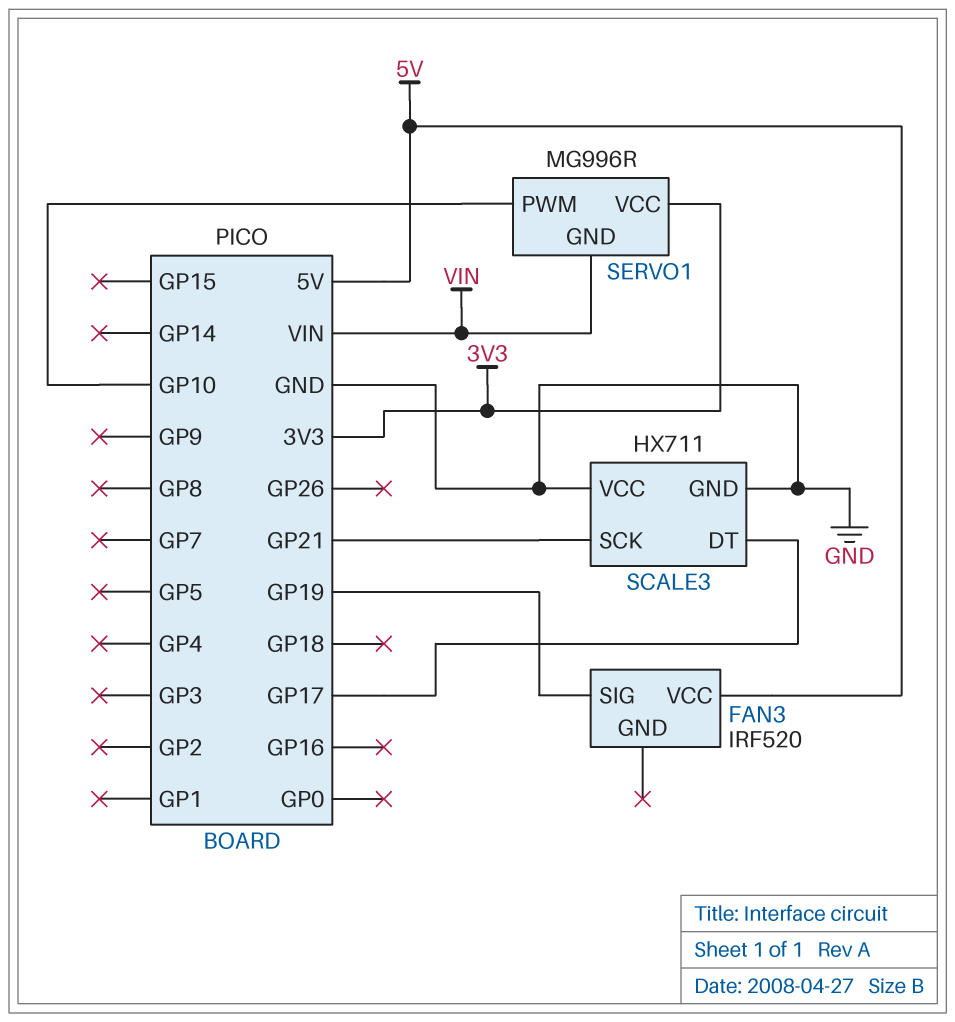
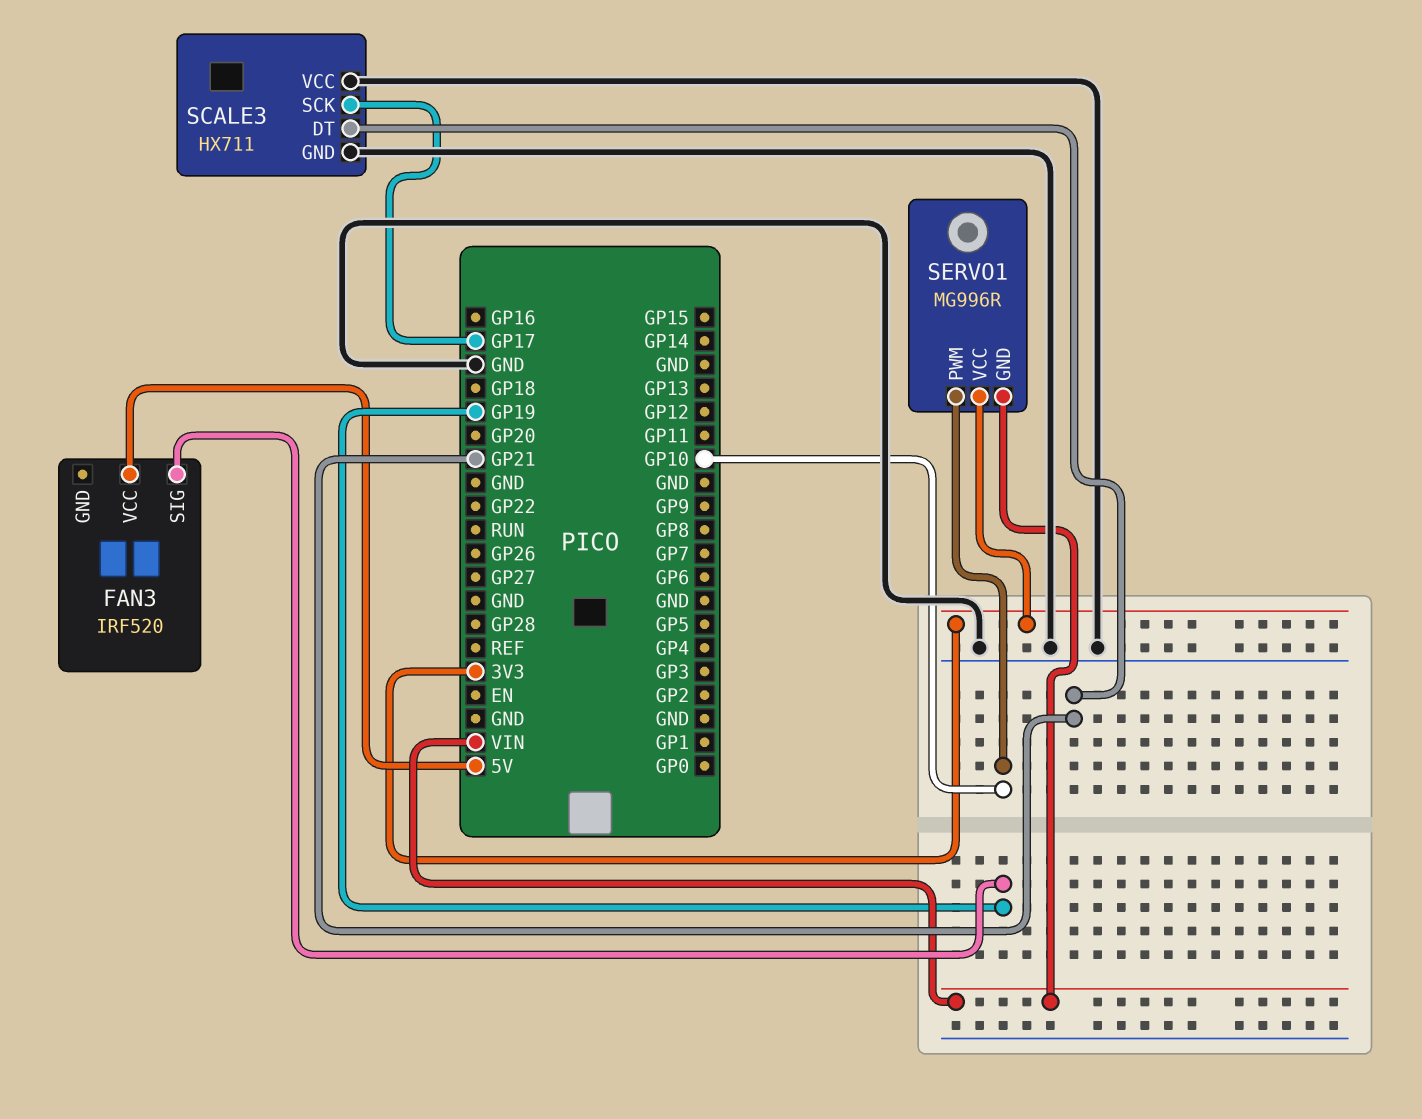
SCALE3 pin DT: GP17 -> GP21
SCALE3 pin SCK: GP21 -> GP17

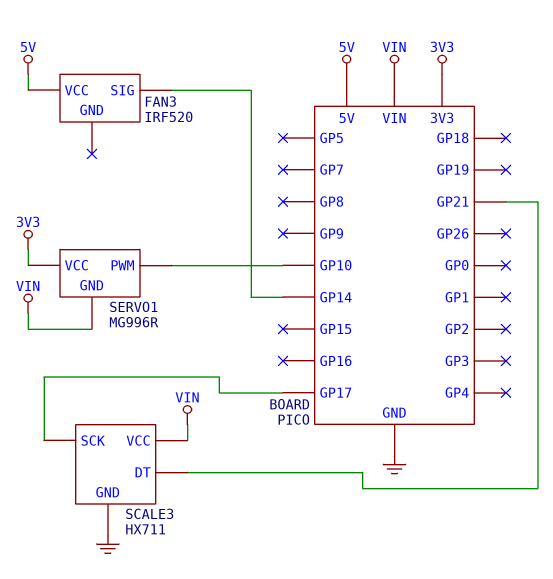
FAN3 pin SIG: GP19 -> GP14
SCALE3 pin VCC: GND -> VIN

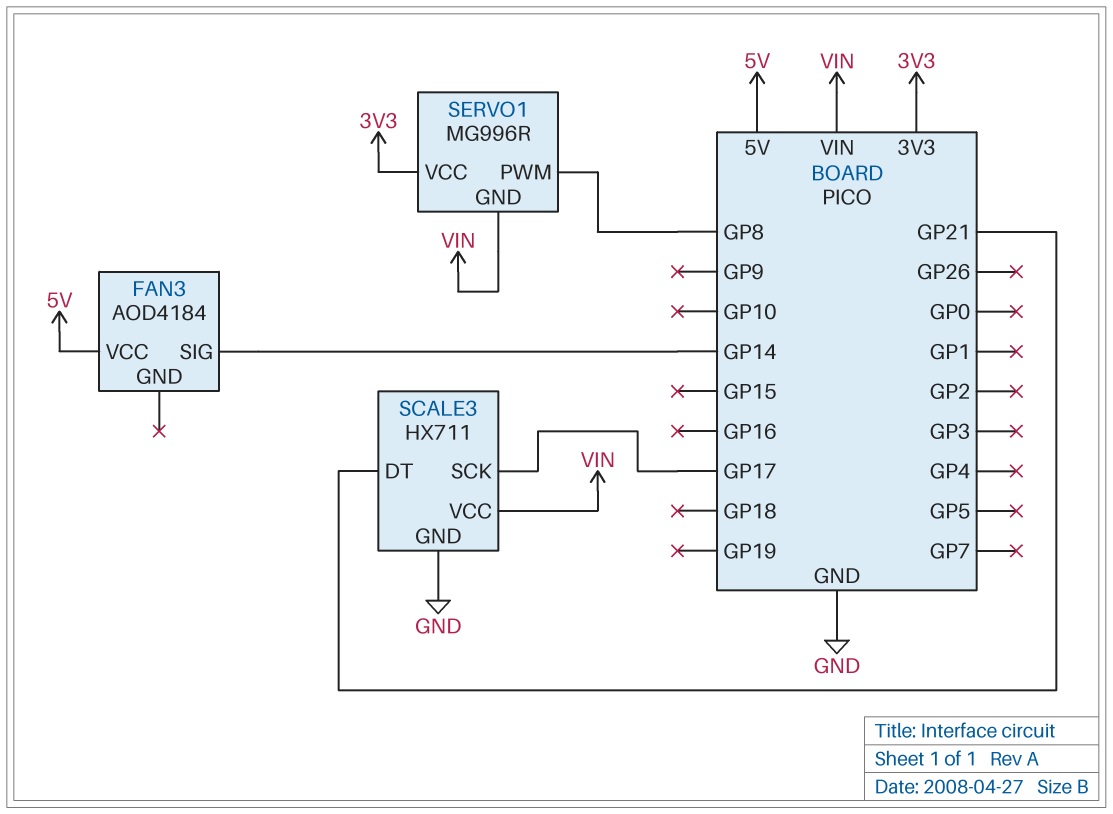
FAN3: IRF520 -> AOD4184
SERVO1 pin PWM: GP10 -> GP8

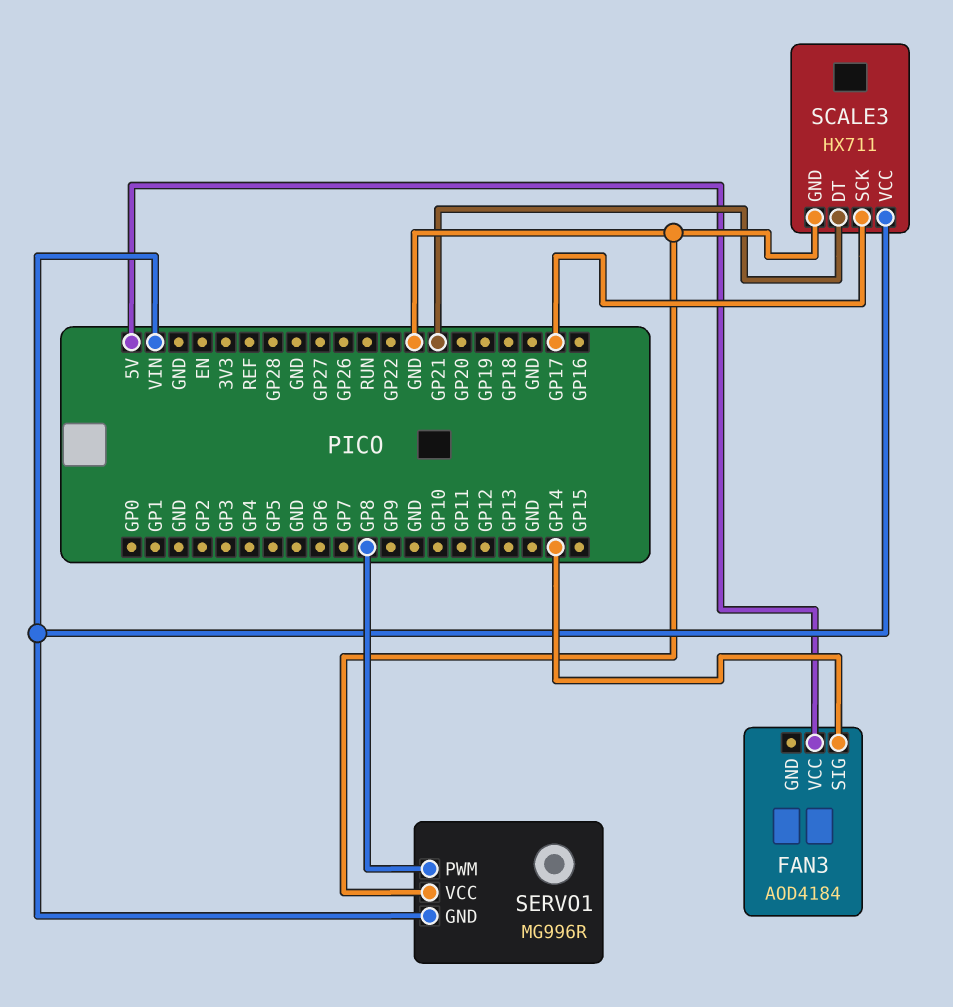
SERVO1 pin VCC: 3V3 -> GND

